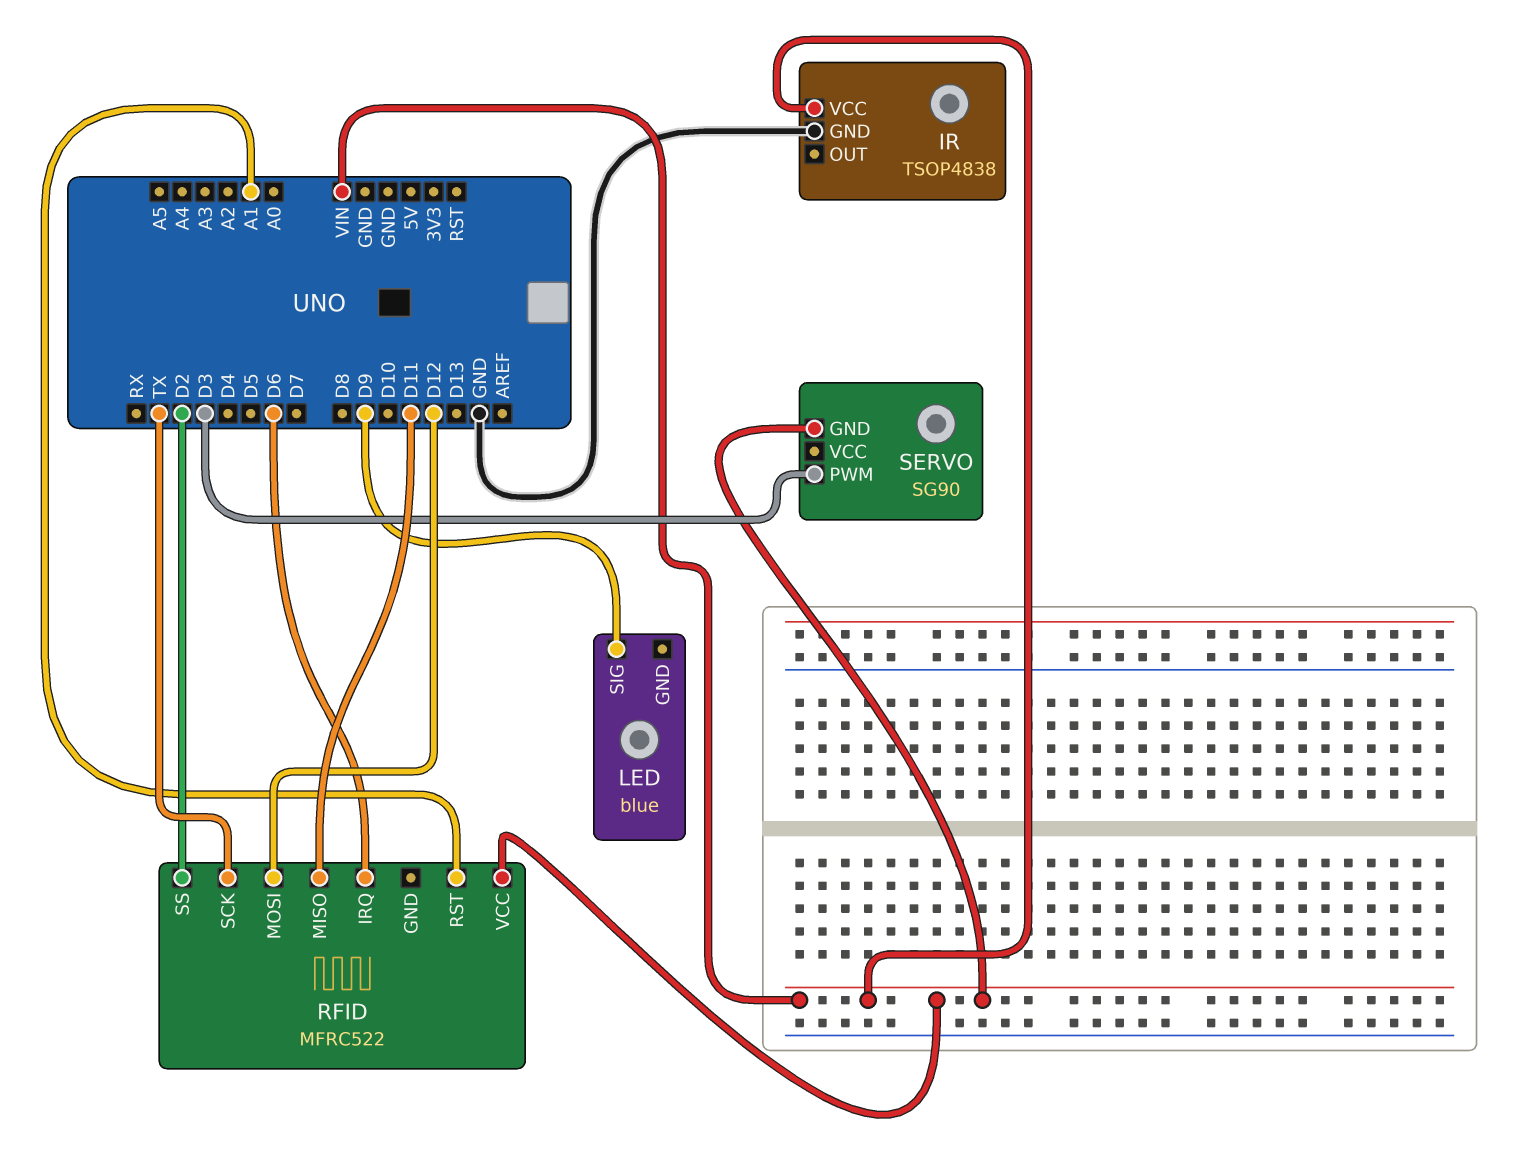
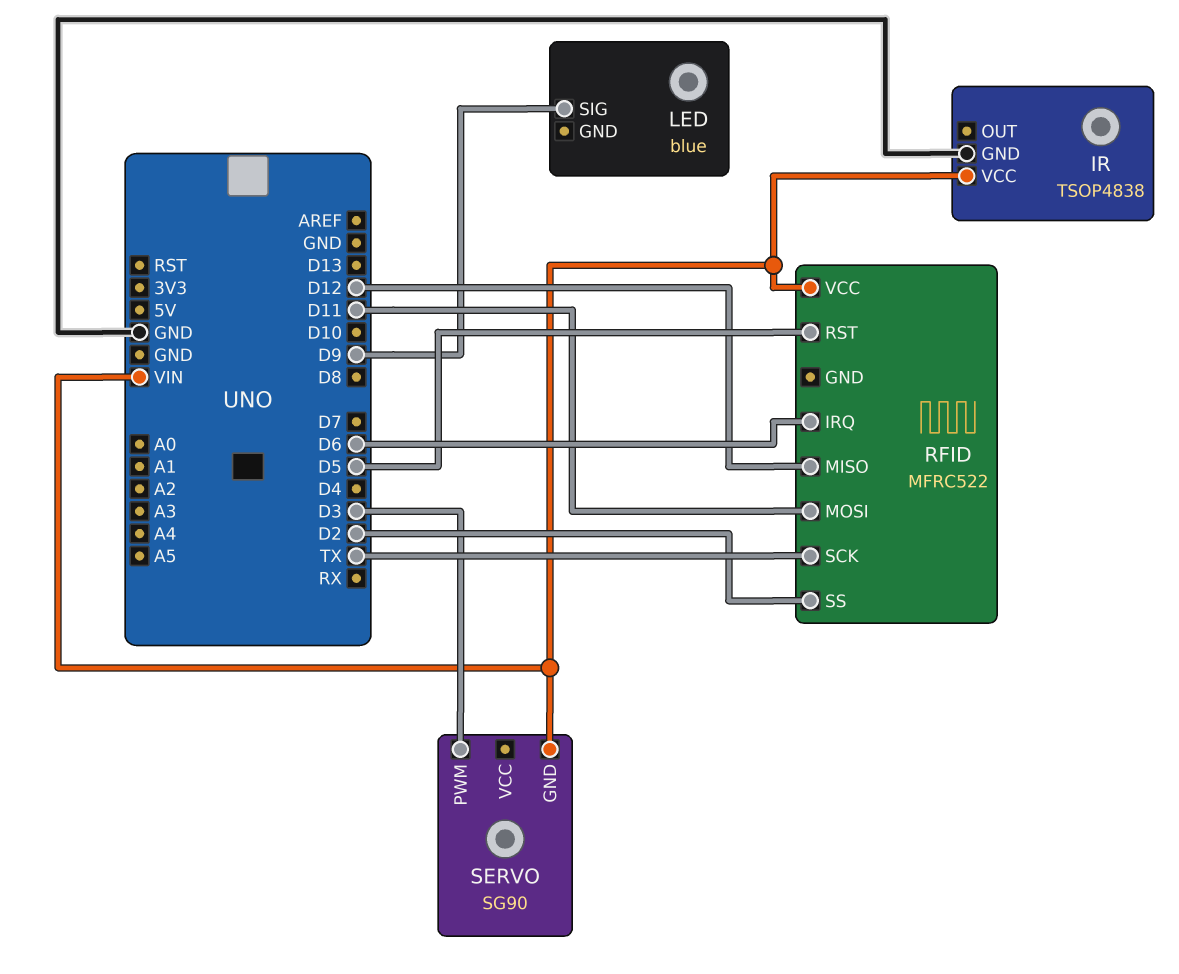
RFID pin MISO: D11 -> D12
RFID pin MOSI: D12 -> D11
RFID pin RST: A1 -> D5

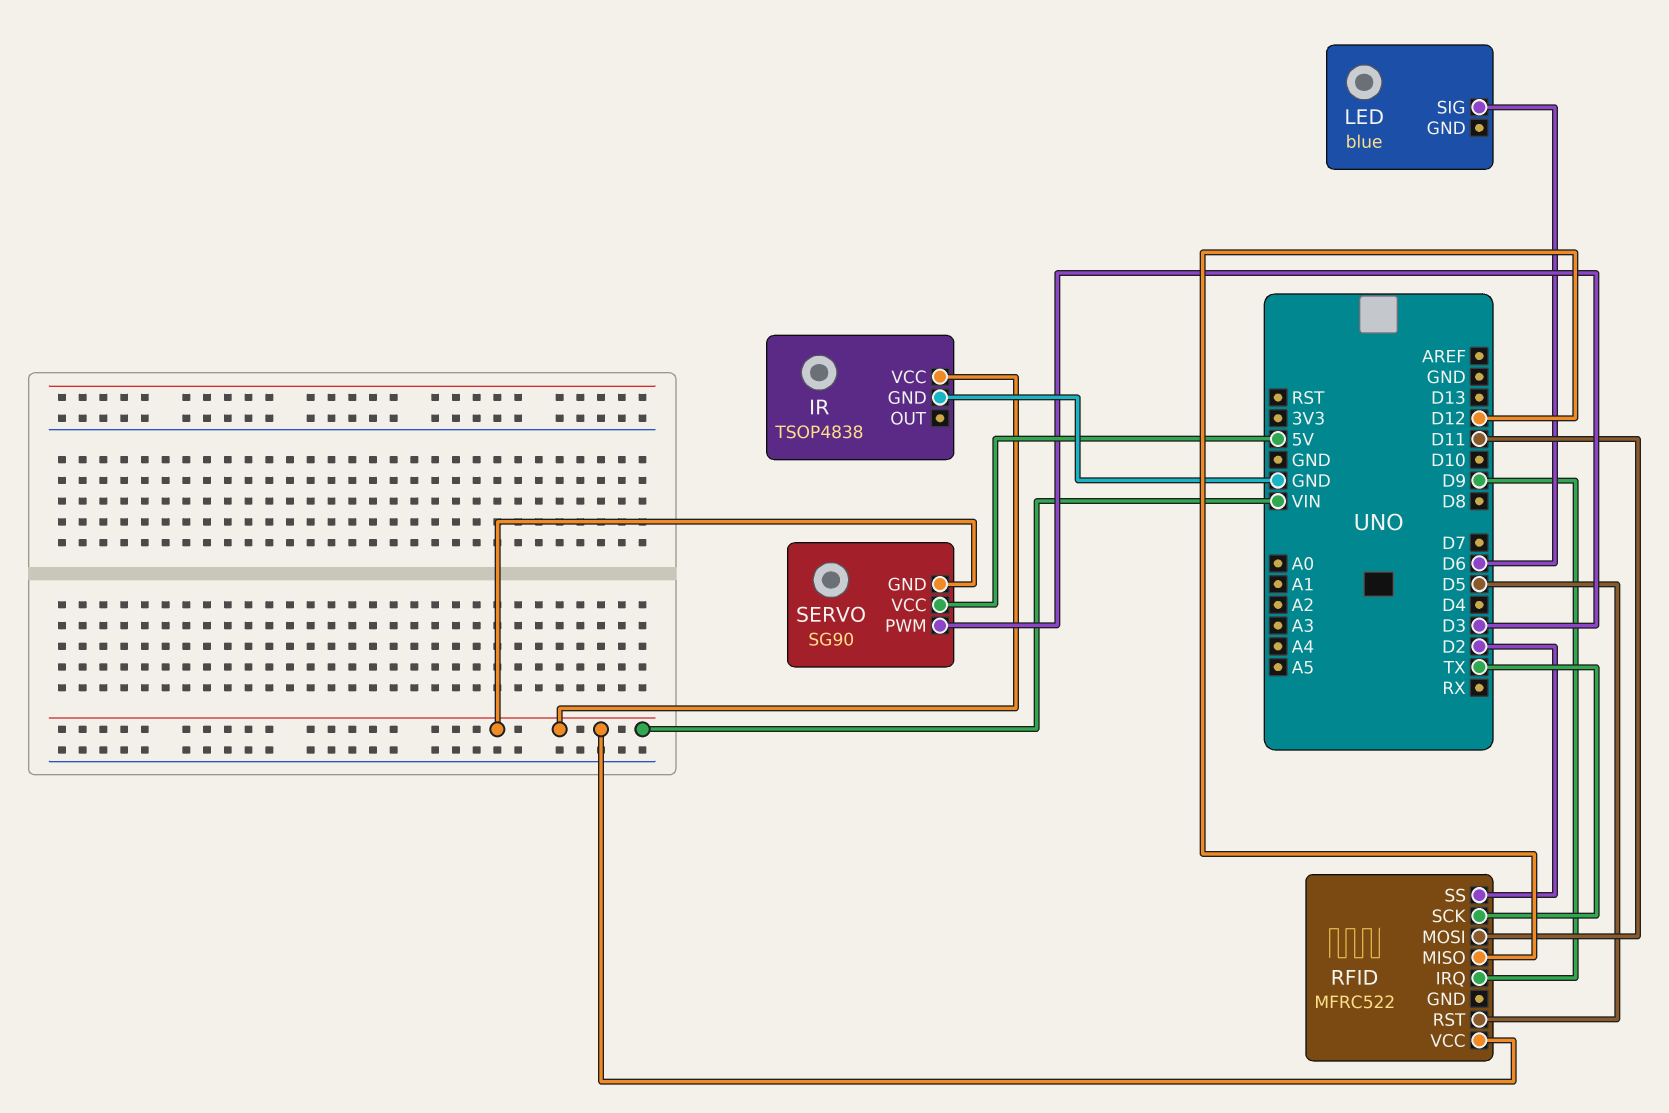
LED pin SIG: D9 -> D6
RFID pin IRQ: D6 -> D9
SERVO pin VCC: none -> 5V

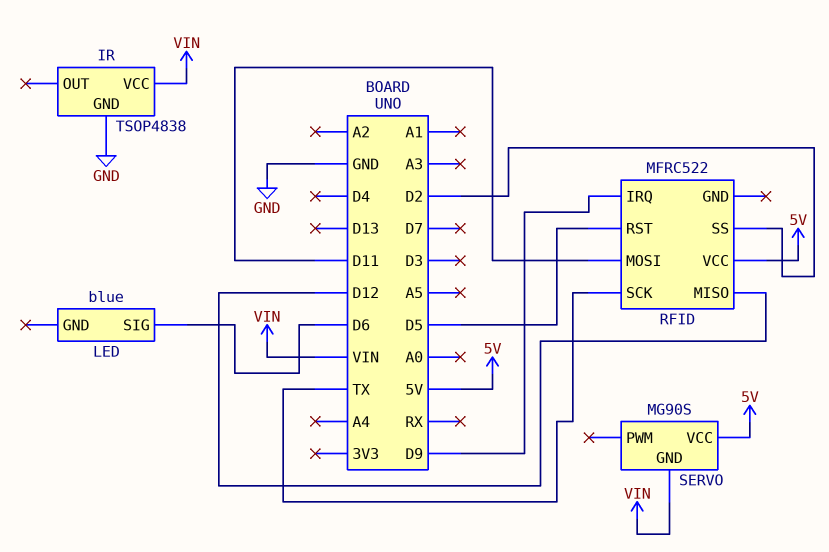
RFID pin VCC: VIN -> 5V
SERVO: SG90 -> MG90S
SERVO pin PWM: D3 -> none

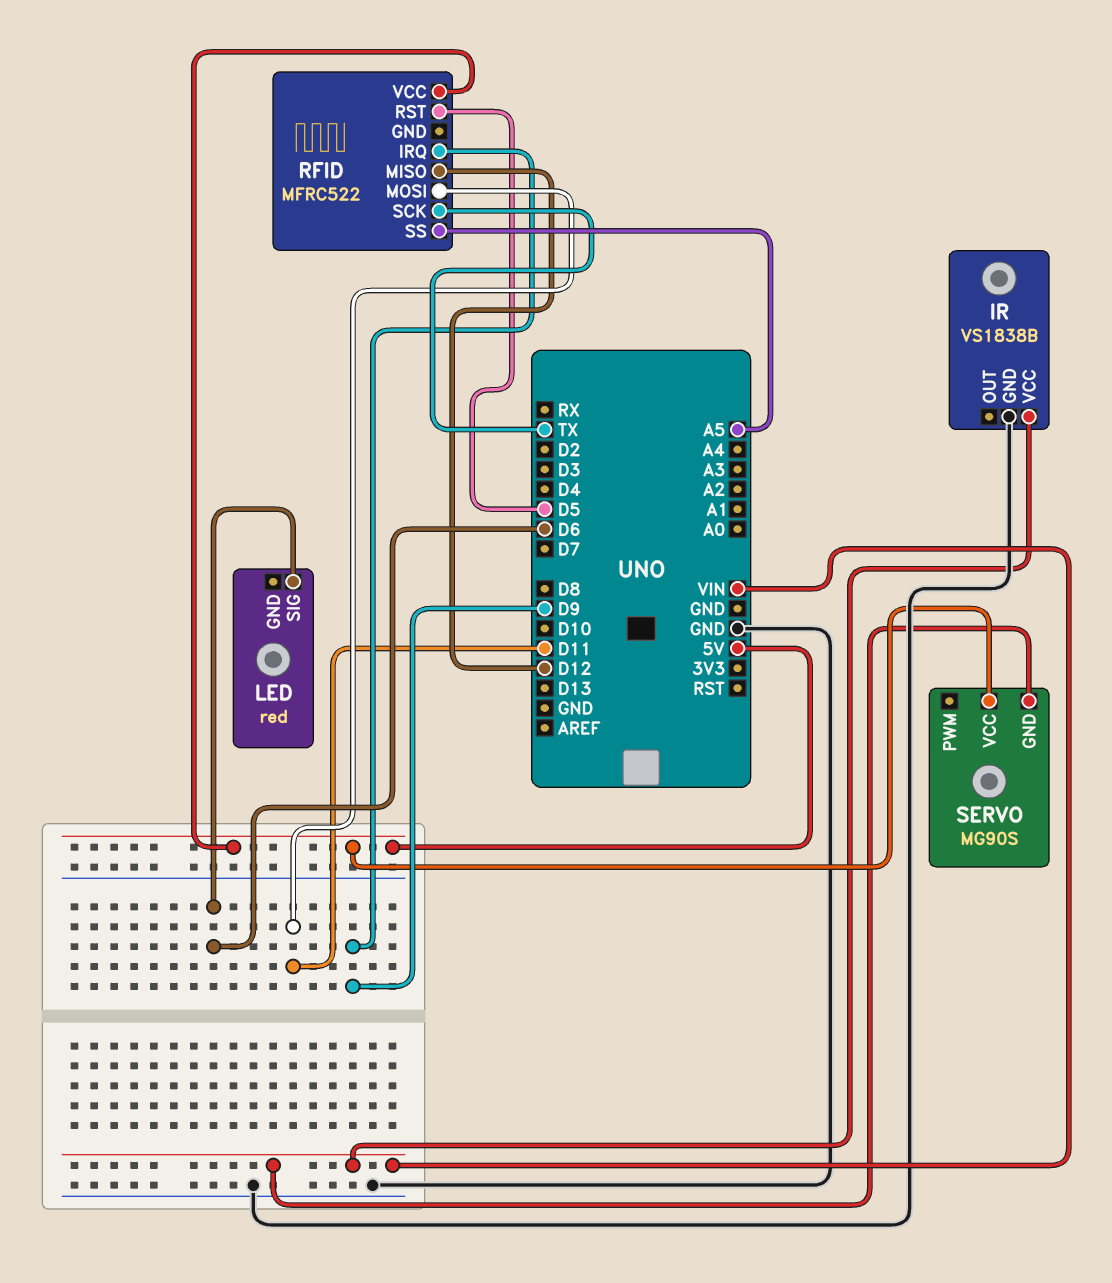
IR: TSOP4838 -> VS1838B
LED: blue -> red
RFID pin SS: D2 -> A5

